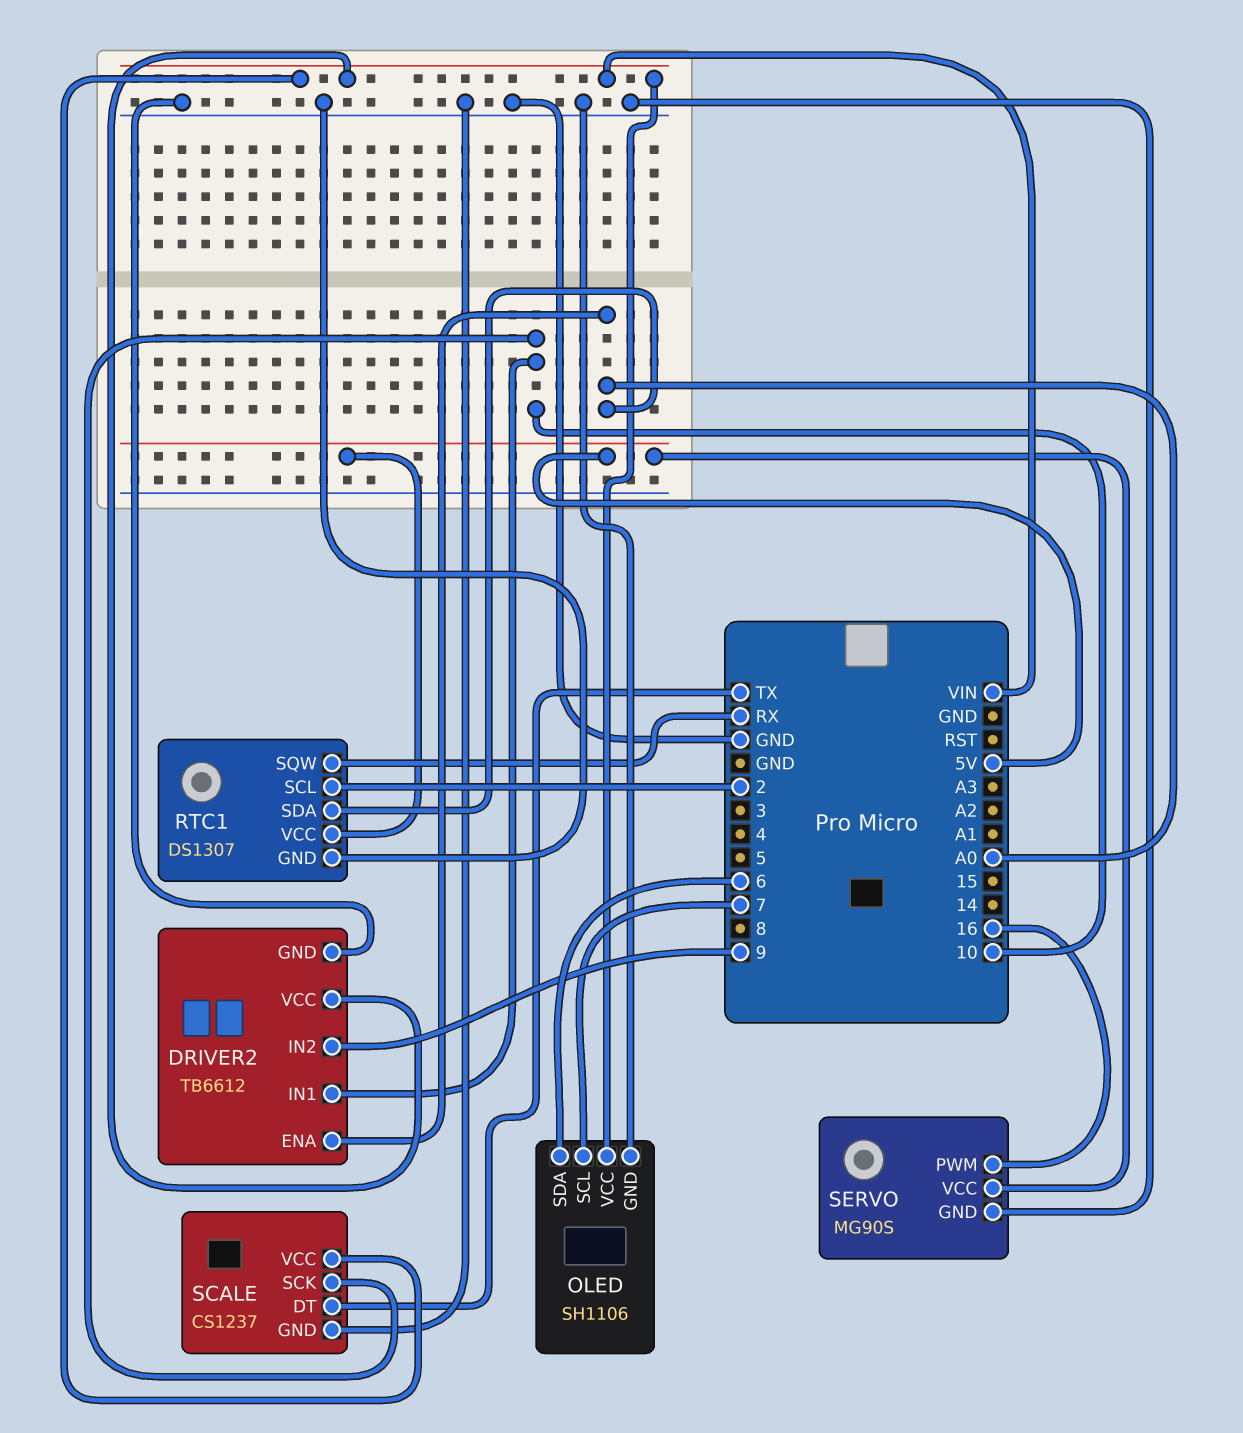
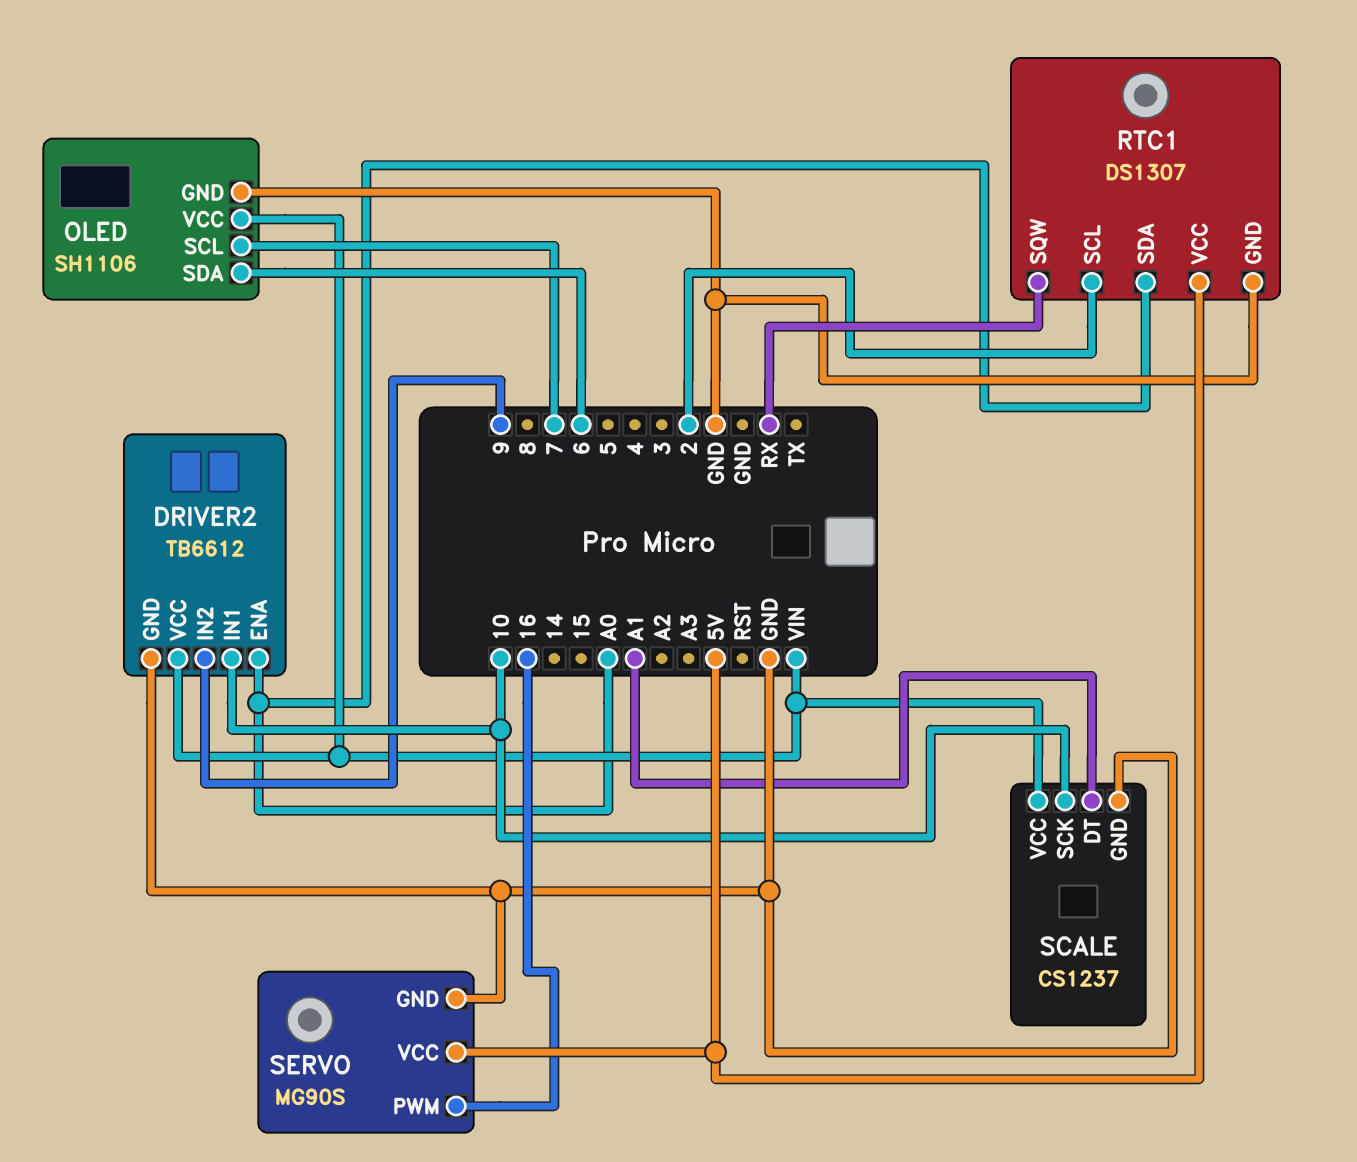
SCALE pin DT: TX -> A1

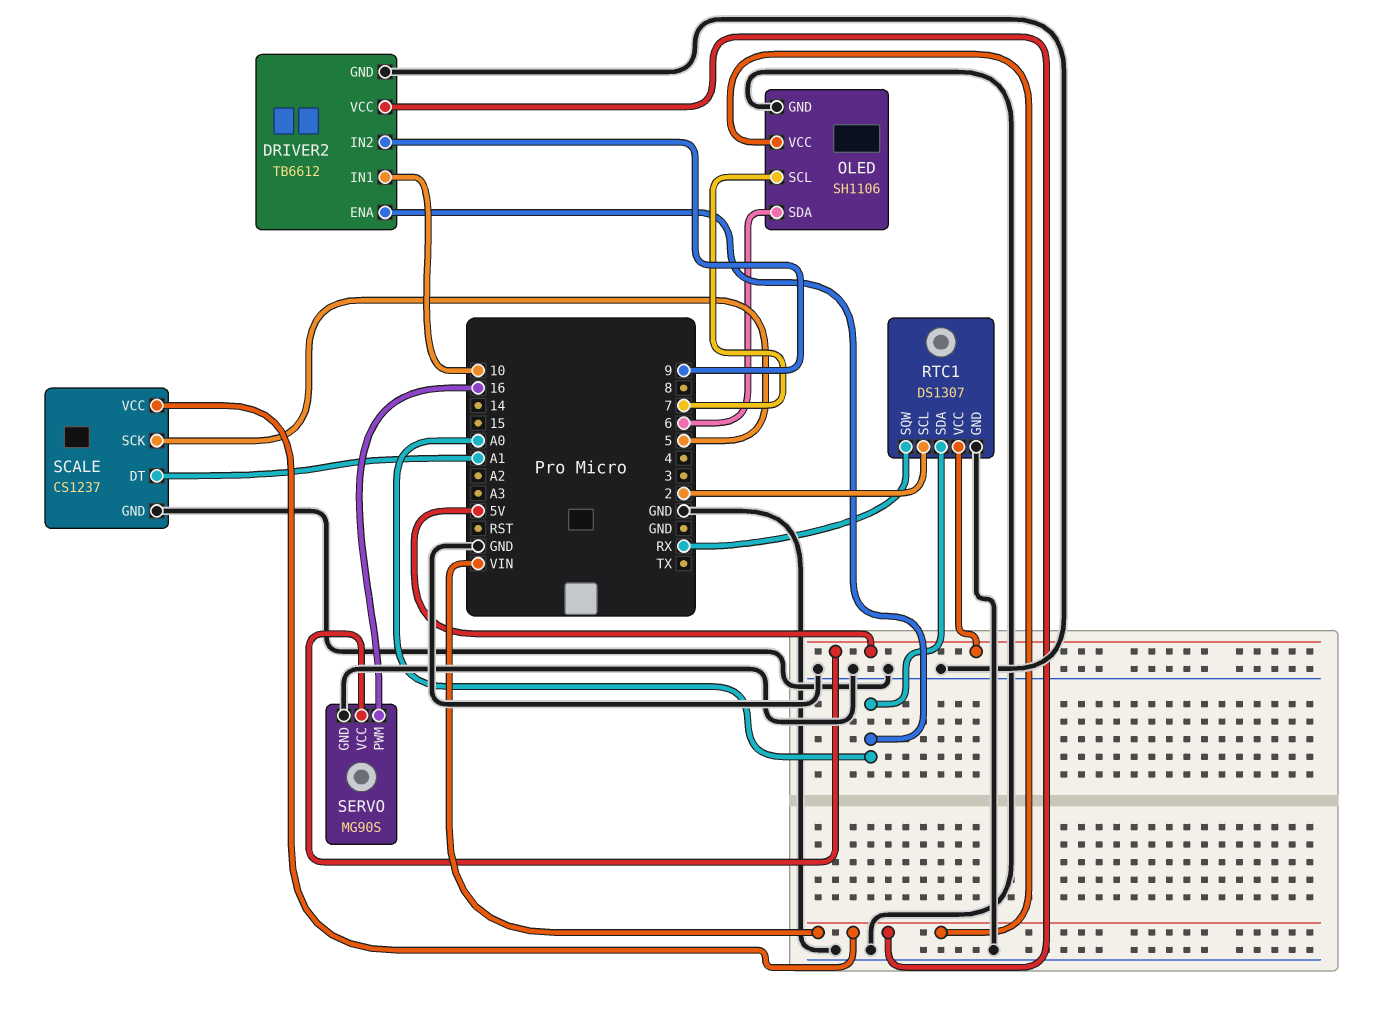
SCALE pin SCK: 10 -> 5

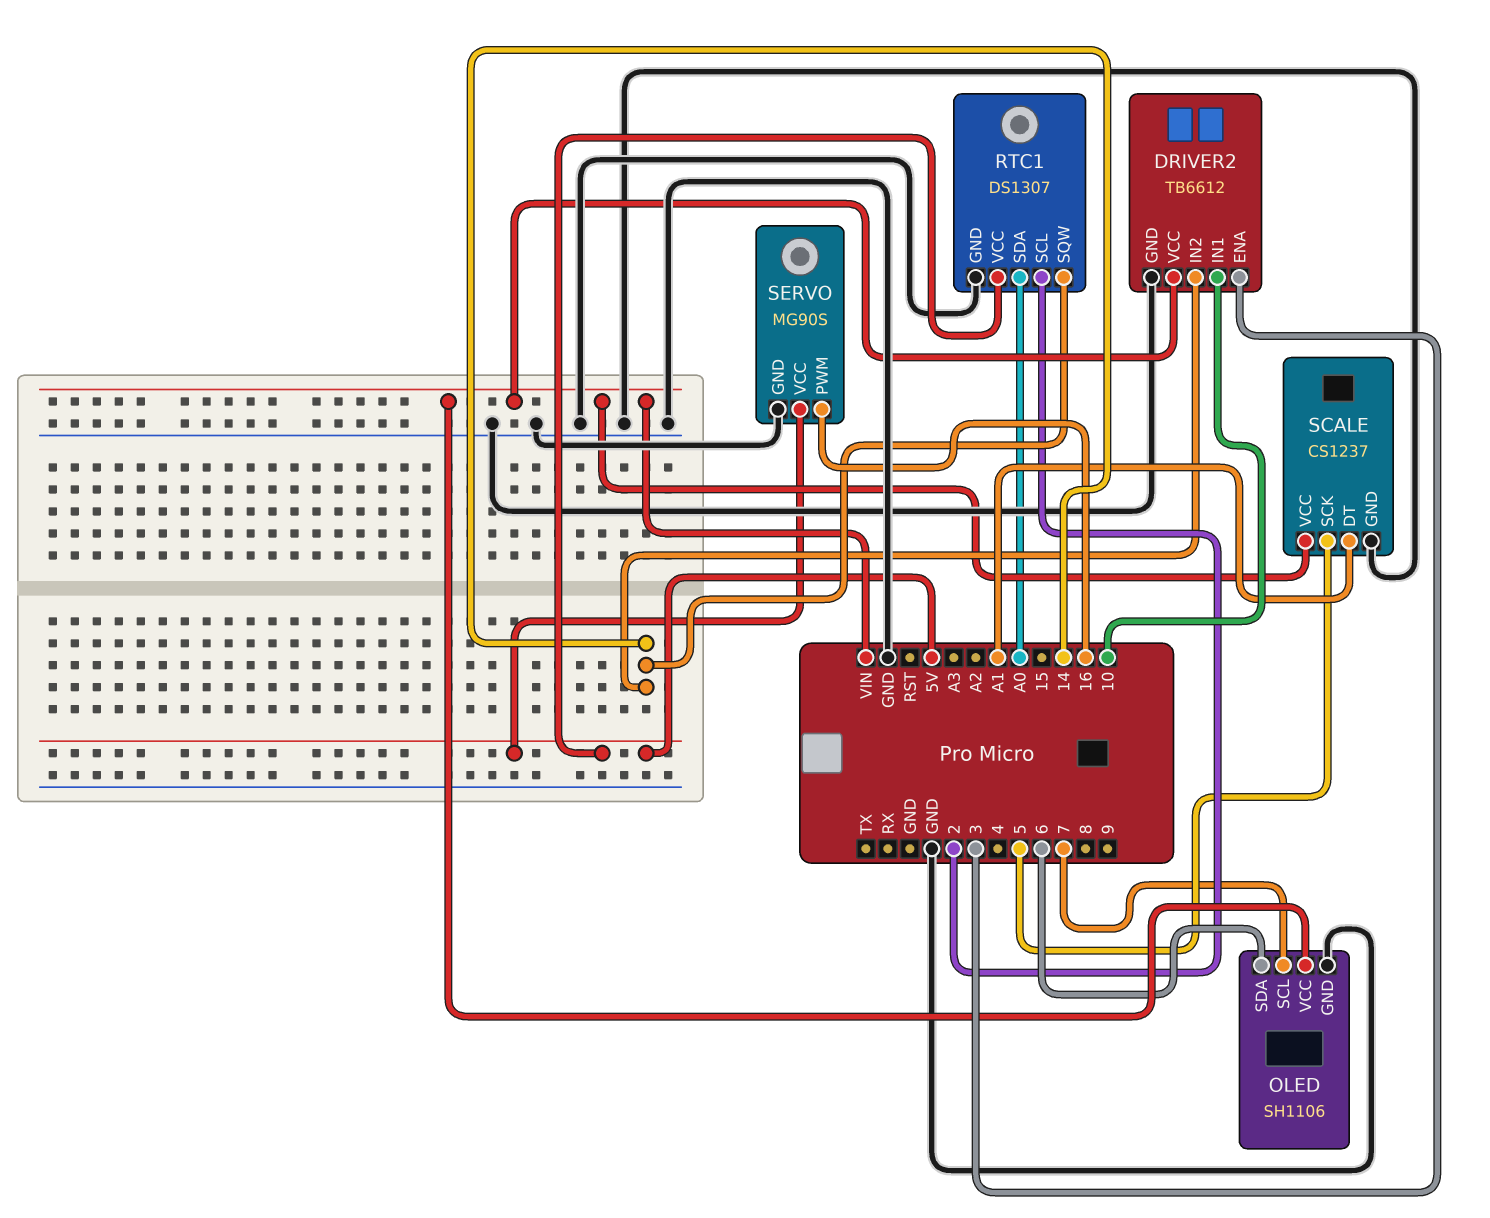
DRIVER2 pin ENA: A0 -> 3
DRIVER2 pin IN2: 9 -> 14
RTC1 pin SQW: RX -> 14

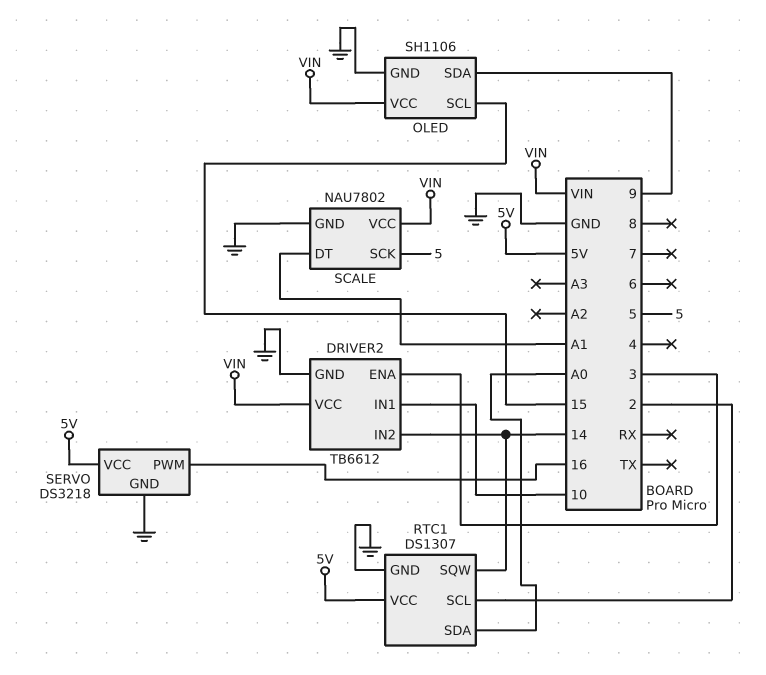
OLED pin SCL: 7 -> 15
OLED pin SDA: 6 -> 9
SCALE: CS1237 -> NAU7802
SERVO: MG90S -> DS3218

